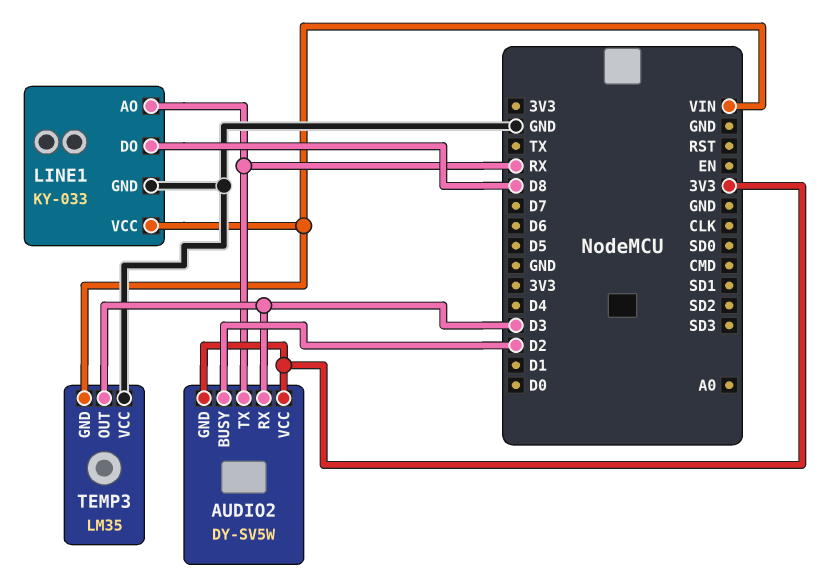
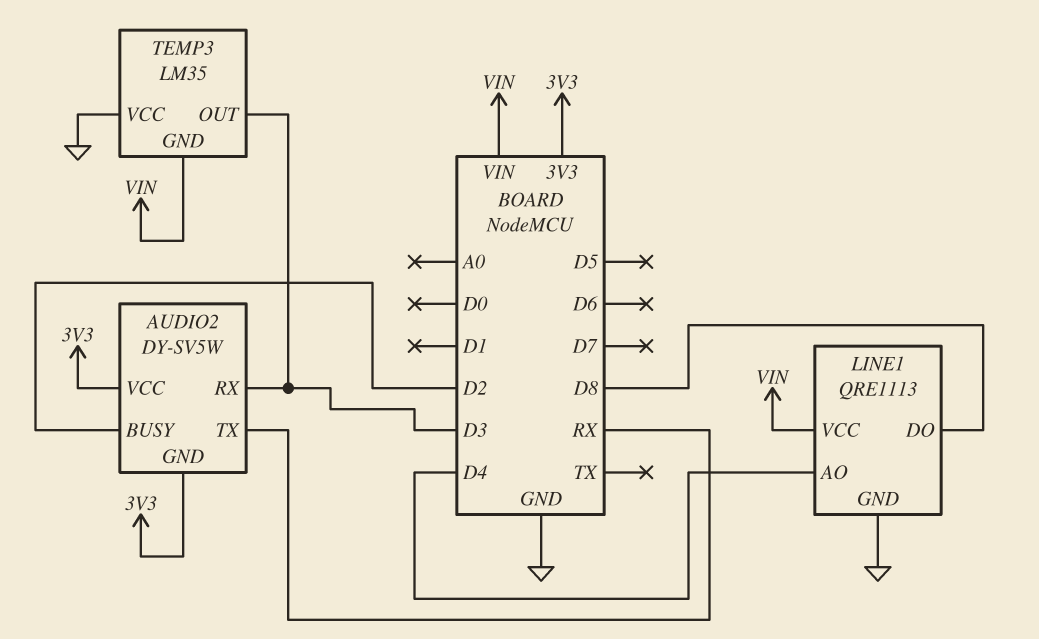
LINE1: KY-033 -> QRE1113
LINE1 pin AO: RX -> D4

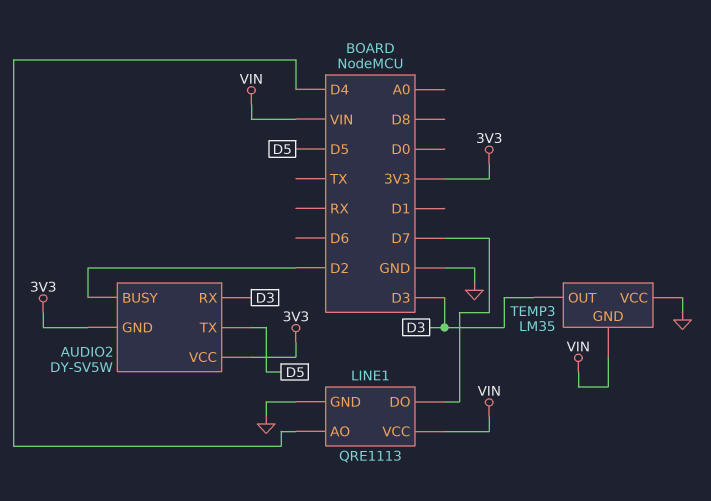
AUDIO2 pin TX: RX -> D5
LINE1 pin DO: D8 -> D7

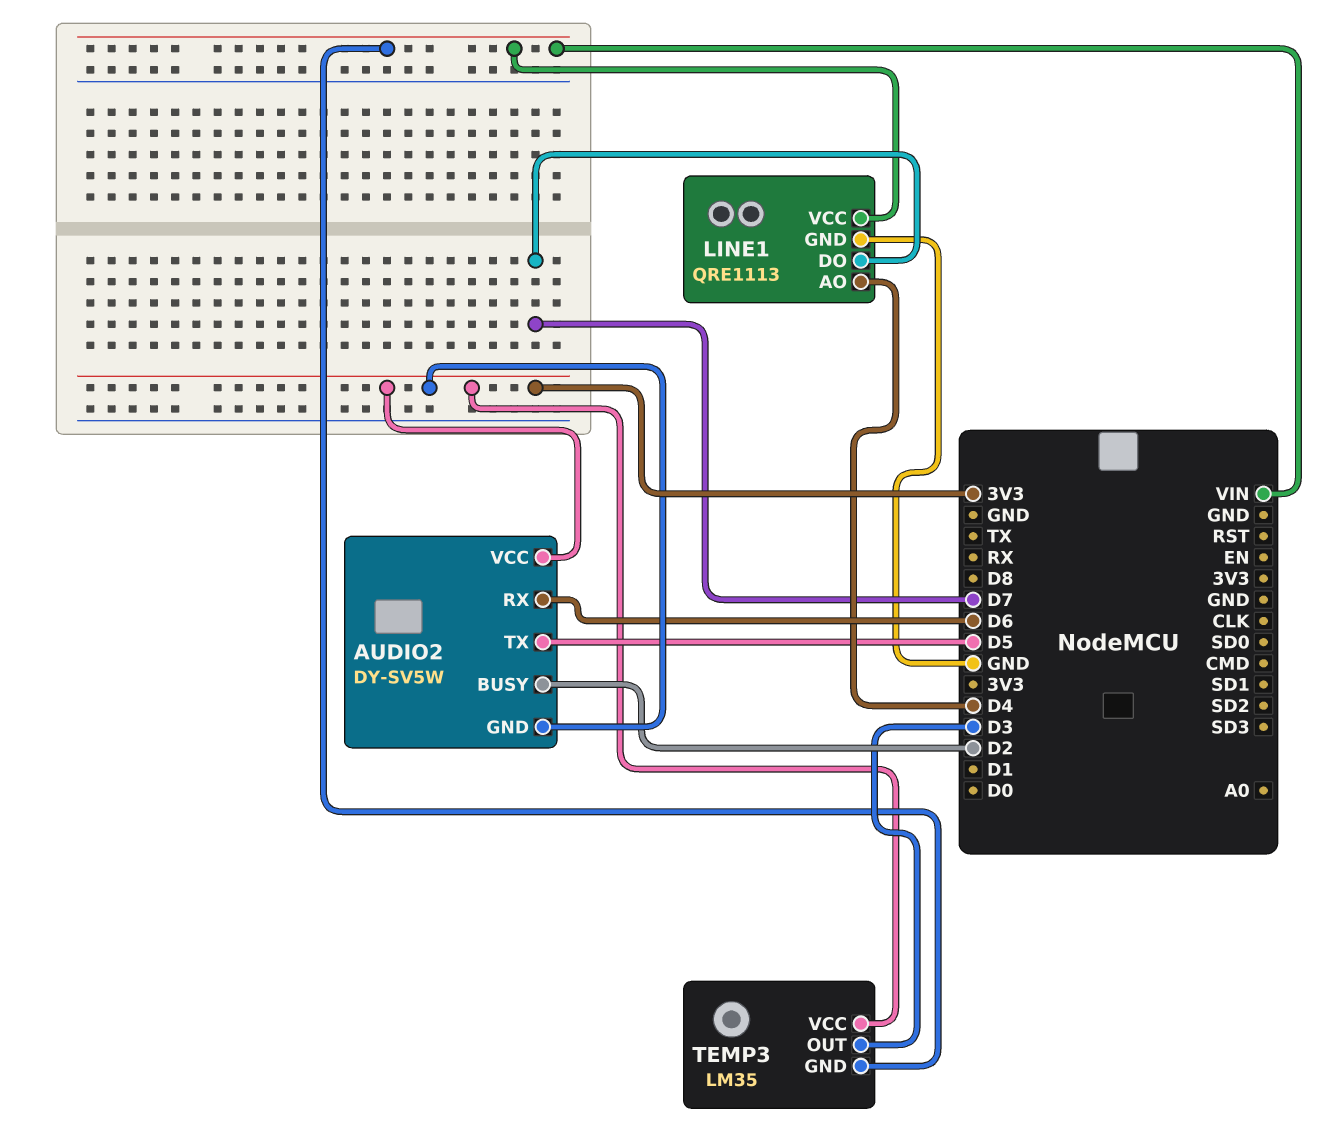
AUDIO2 pin RX: D3 -> D6
TEMP3 pin VCC: GND -> 3V3

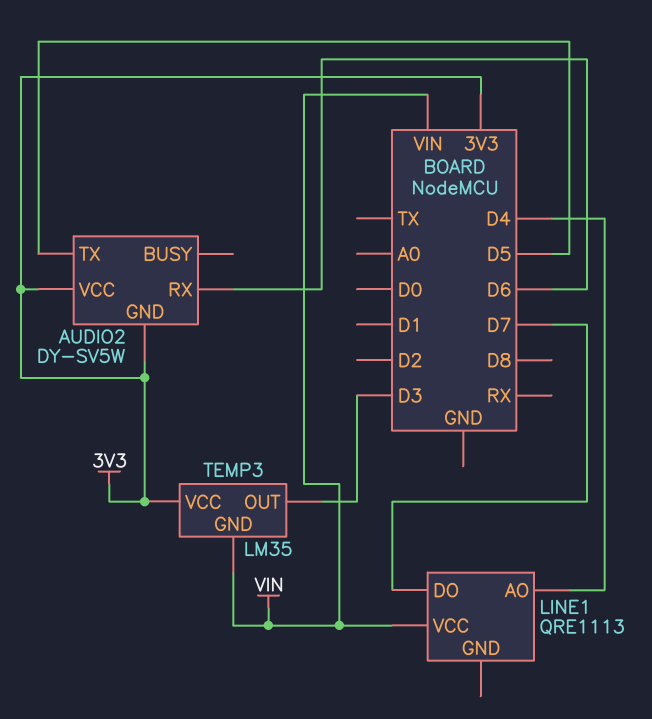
AUDIO2 pin BUSY: D2 -> none
LINE1 pin GND: GND -> none

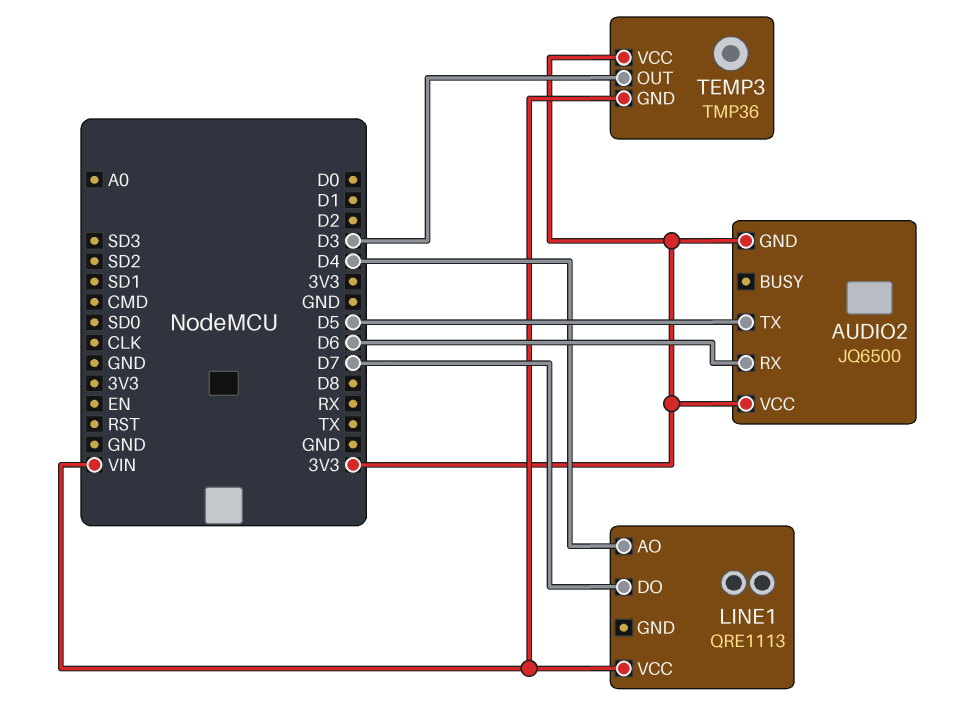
AUDIO2: DY-SV5W -> JQ6500
TEMP3: LM35 -> TMP36

